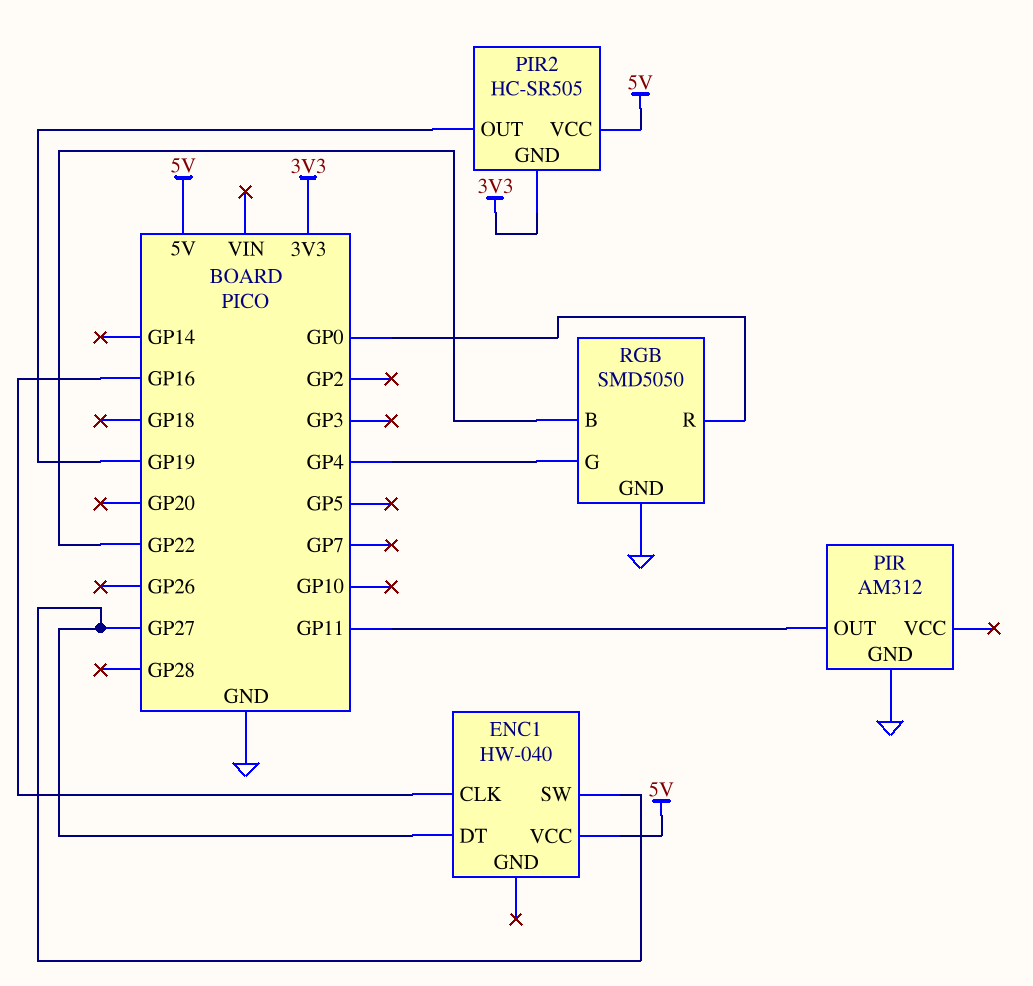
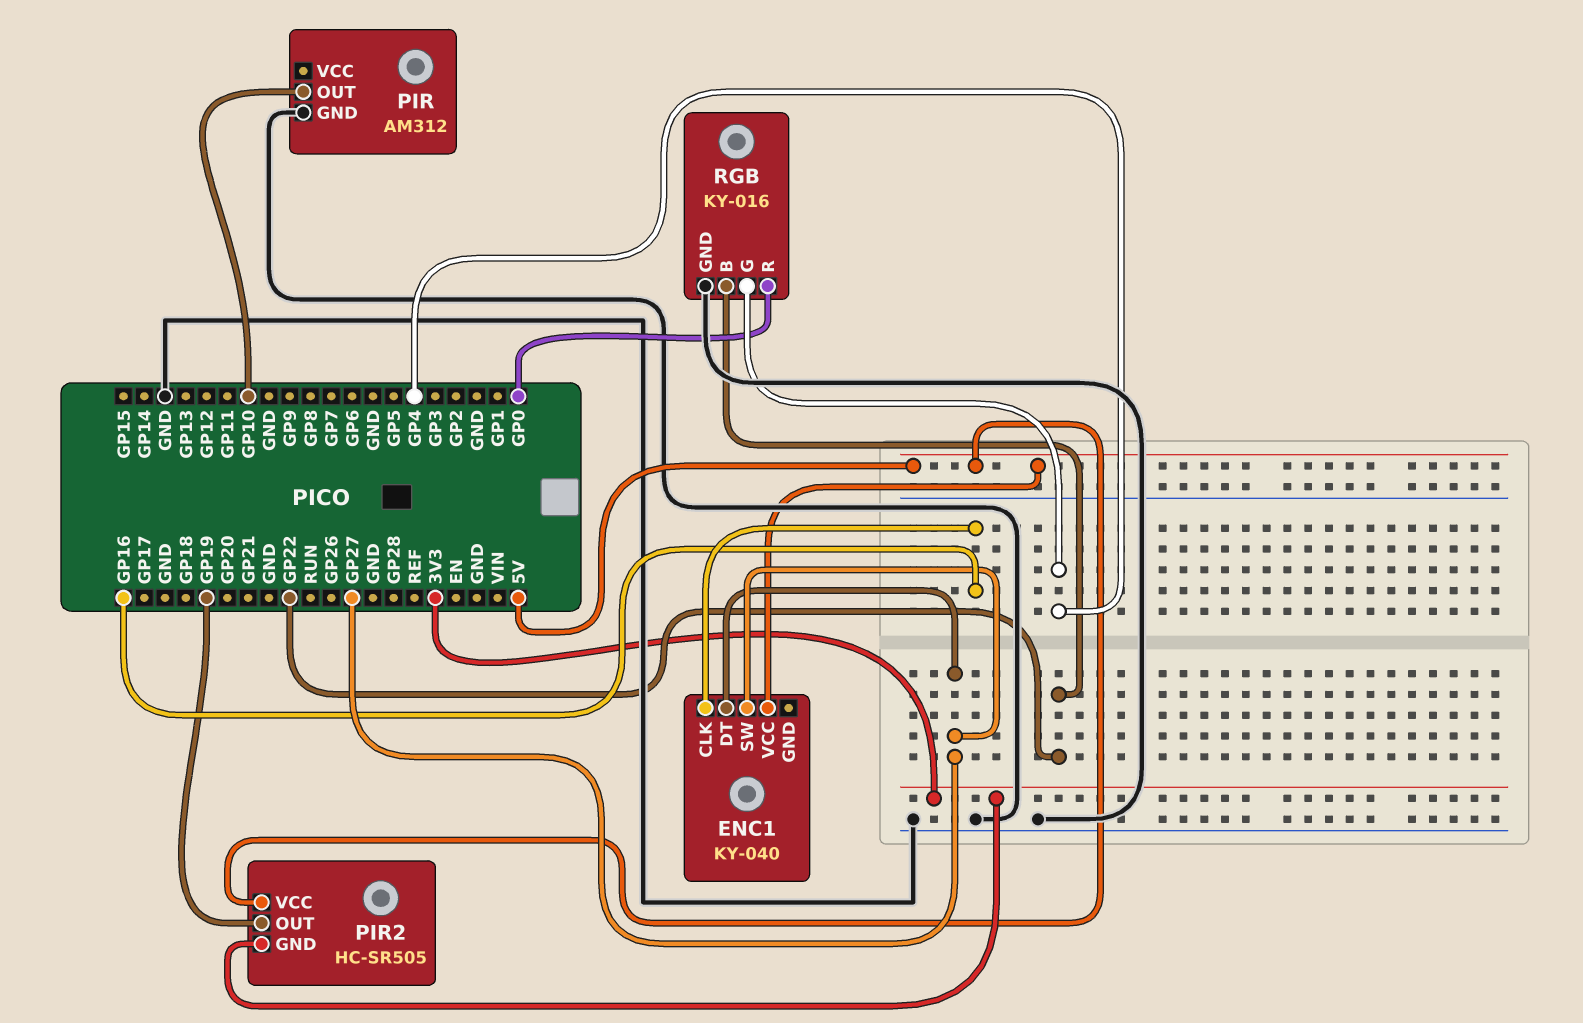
ENC1: HW-040 -> KY-040
PIR pin OUT: GP11 -> GP10
RGB: SMD5050 -> KY-016

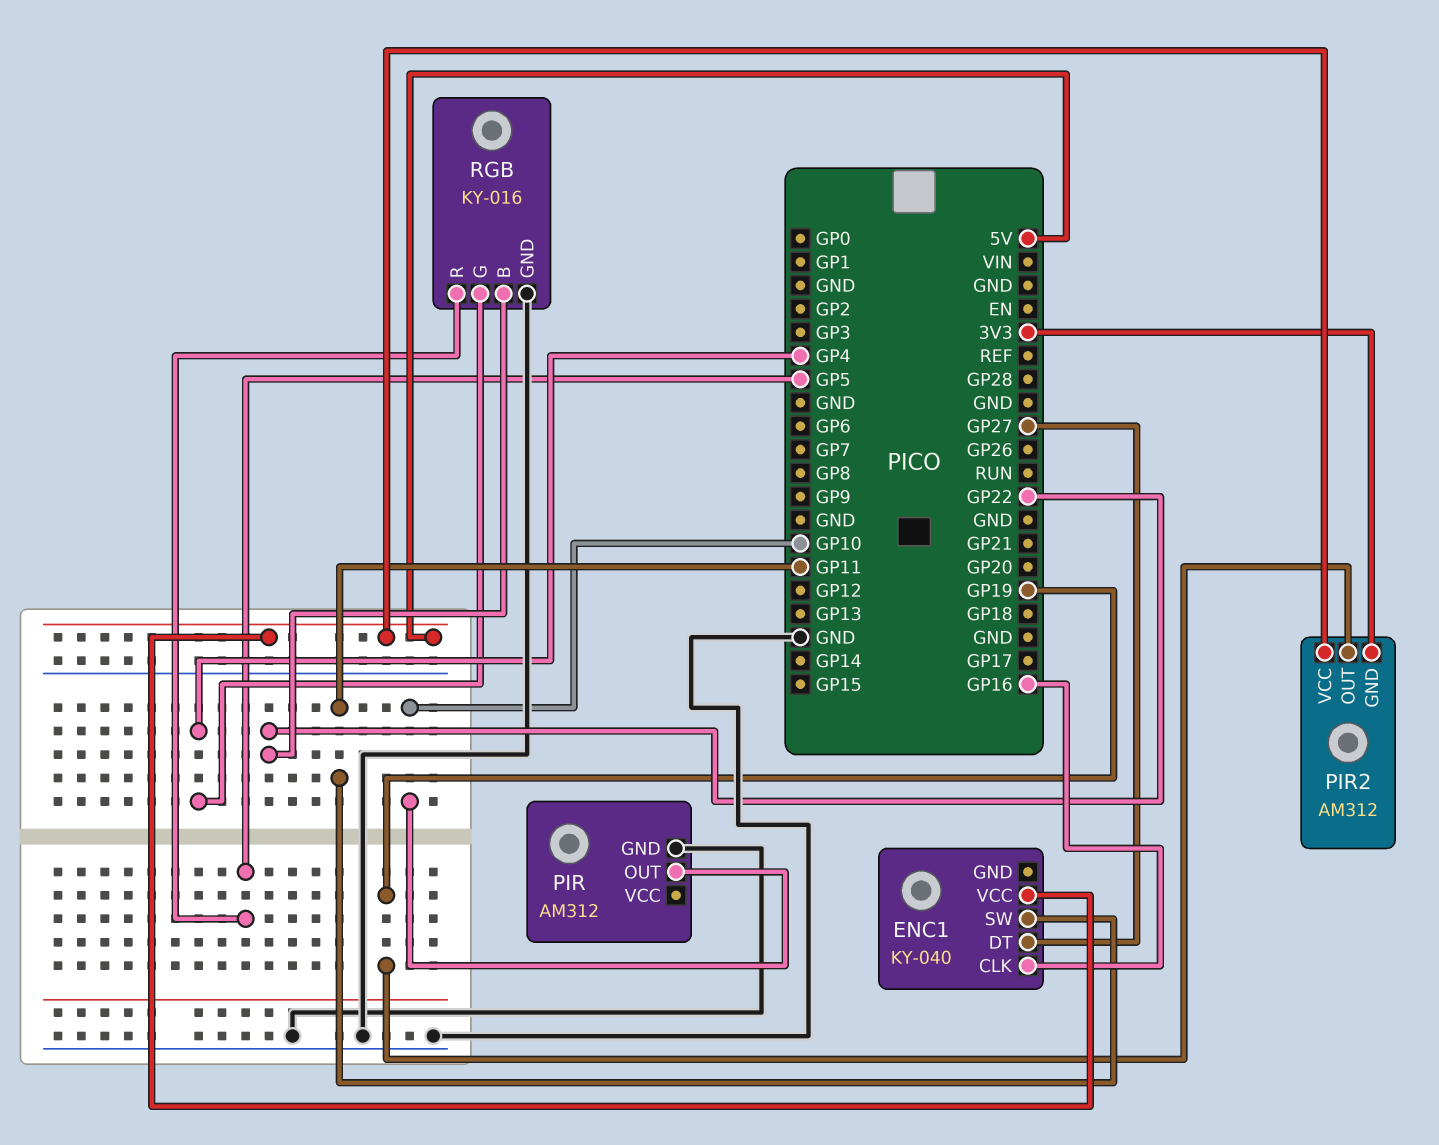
ENC1 pin SW: GP27 -> GP11
PIR2: HC-SR505 -> AM312
RGB pin R: GP0 -> GP5

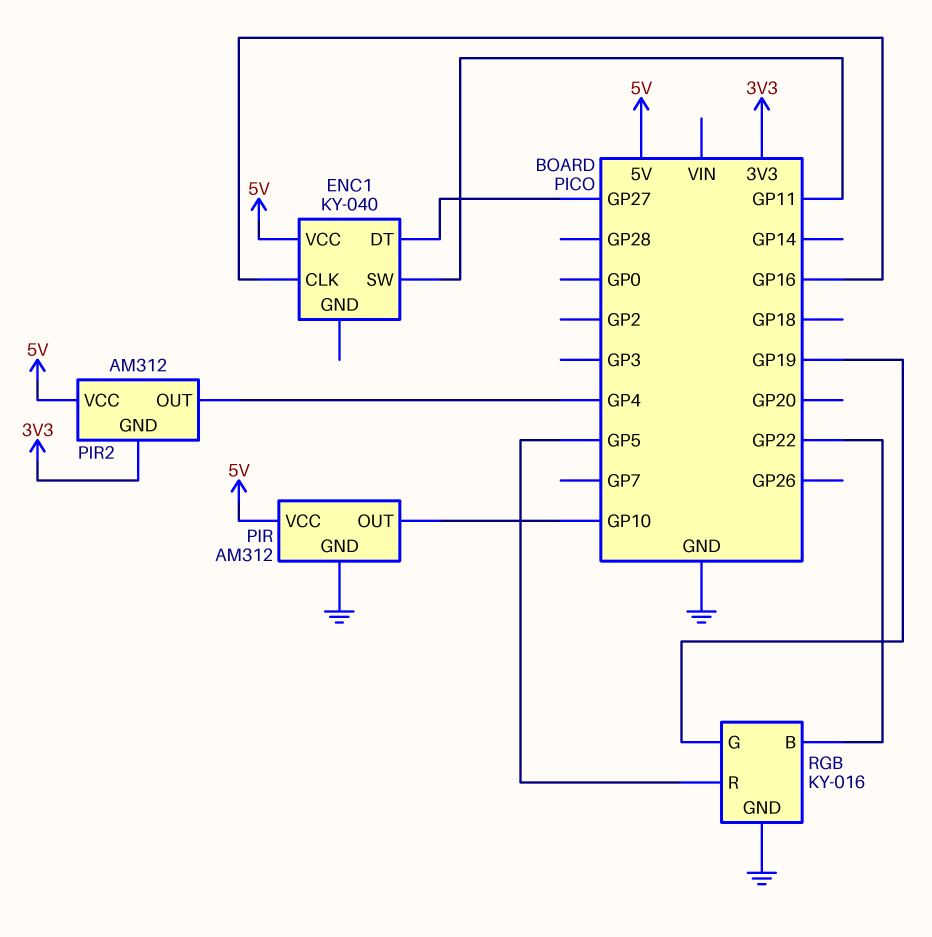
PIR pin VCC: none -> 5V
PIR2 pin OUT: GP19 -> GP4
RGB pin G: GP4 -> GP19

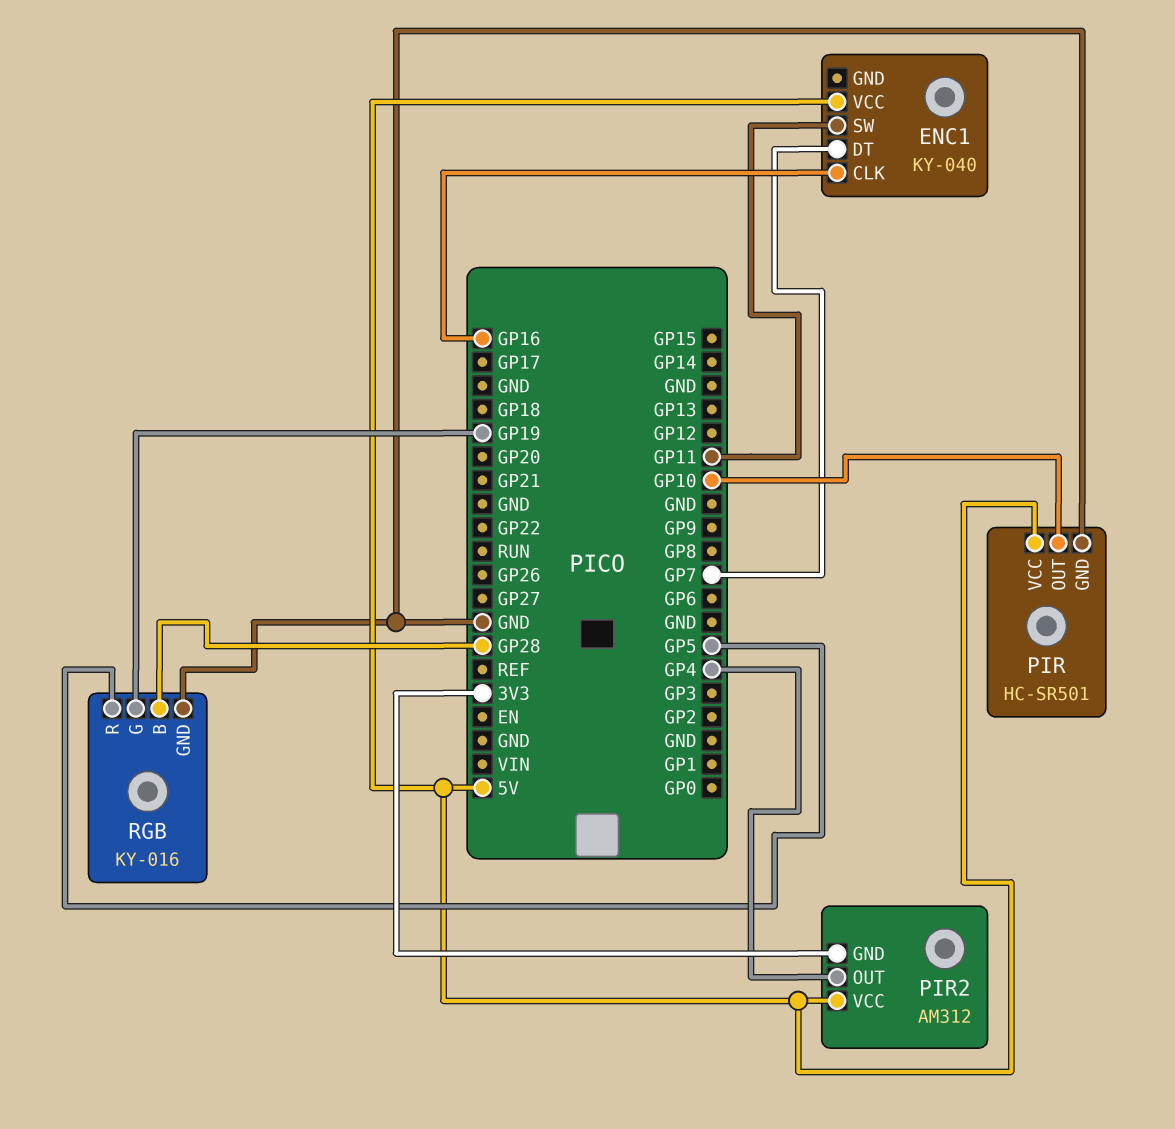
ENC1 pin DT: GP27 -> GP7
PIR: AM312 -> HC-SR501
RGB pin B: GP22 -> GP28

